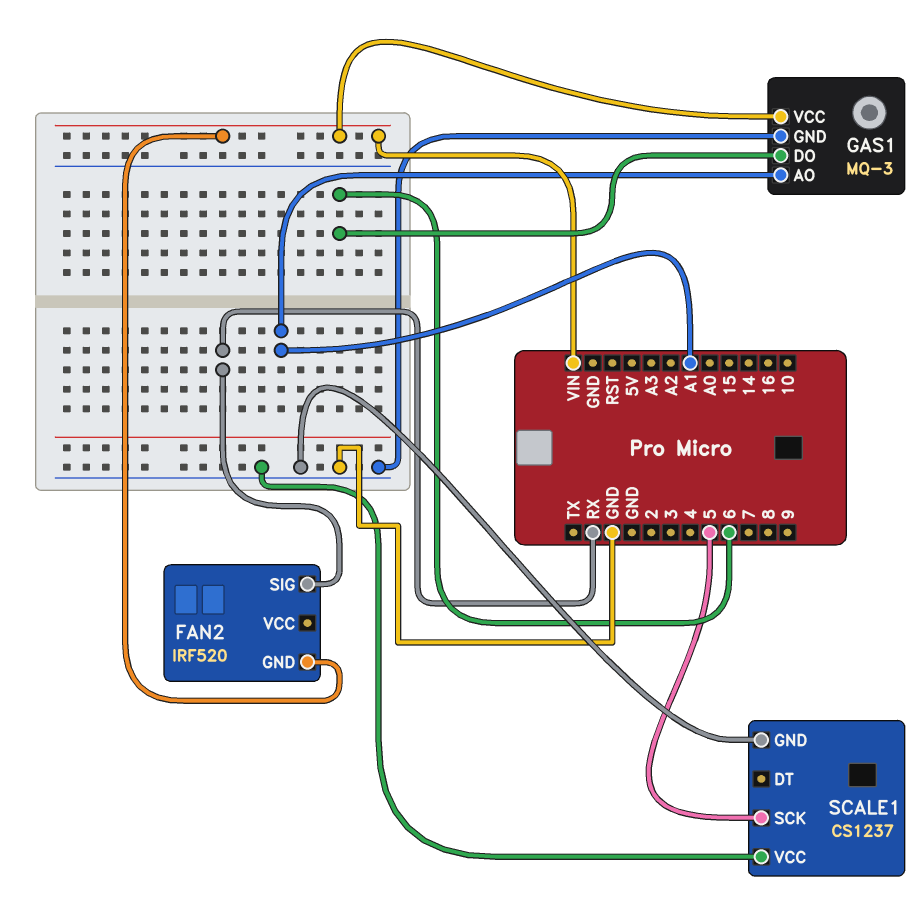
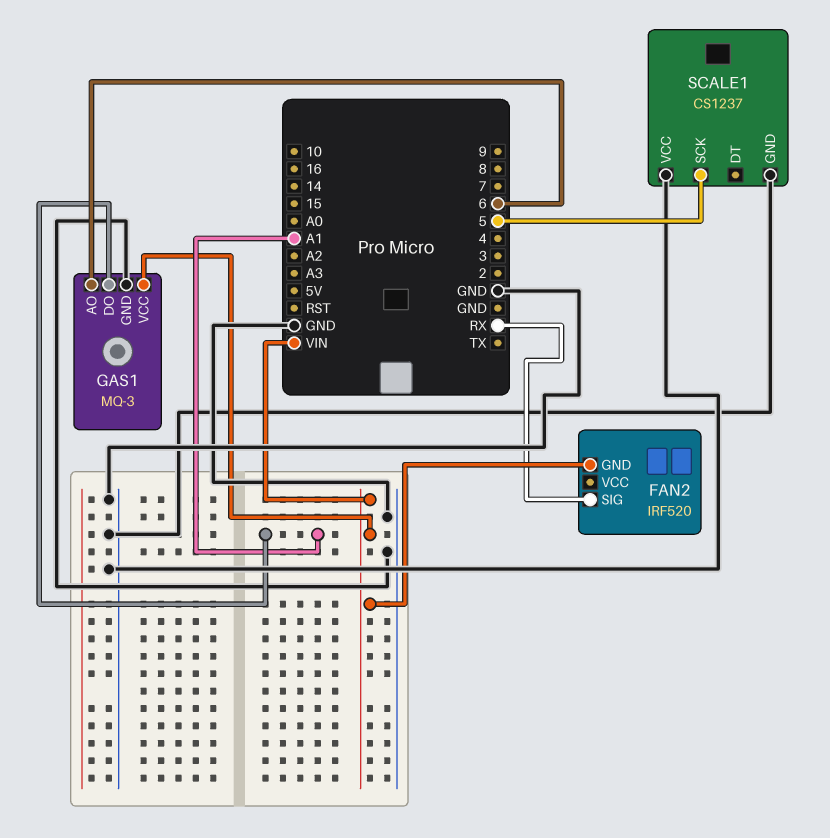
GAS1 pin AO: A1 -> 6
GAS1 pin DO: 6 -> A1

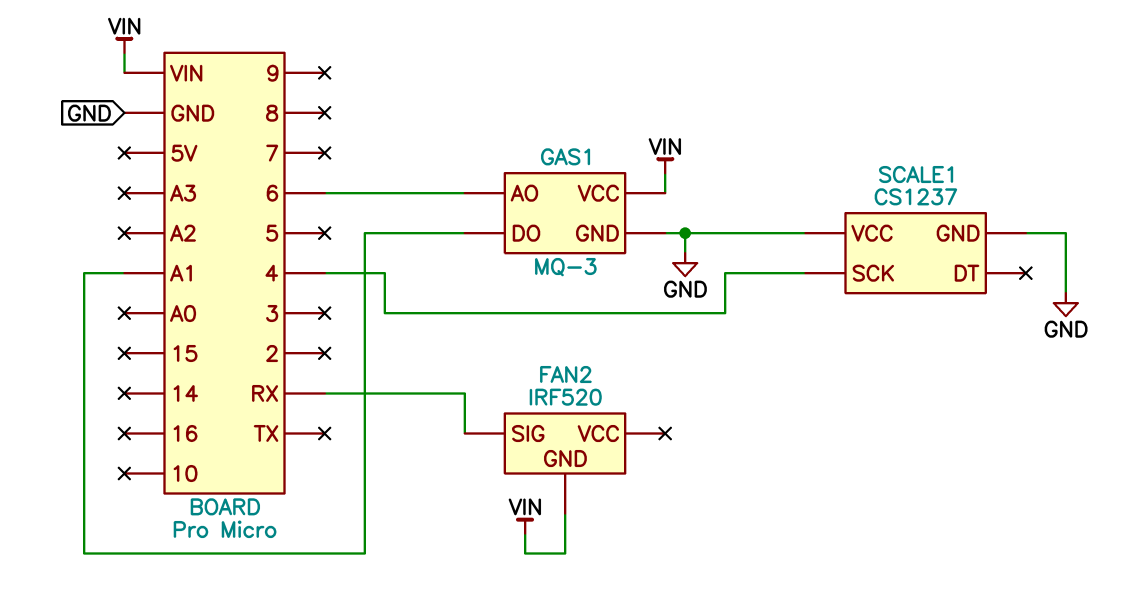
SCALE1 pin SCK: 5 -> 4

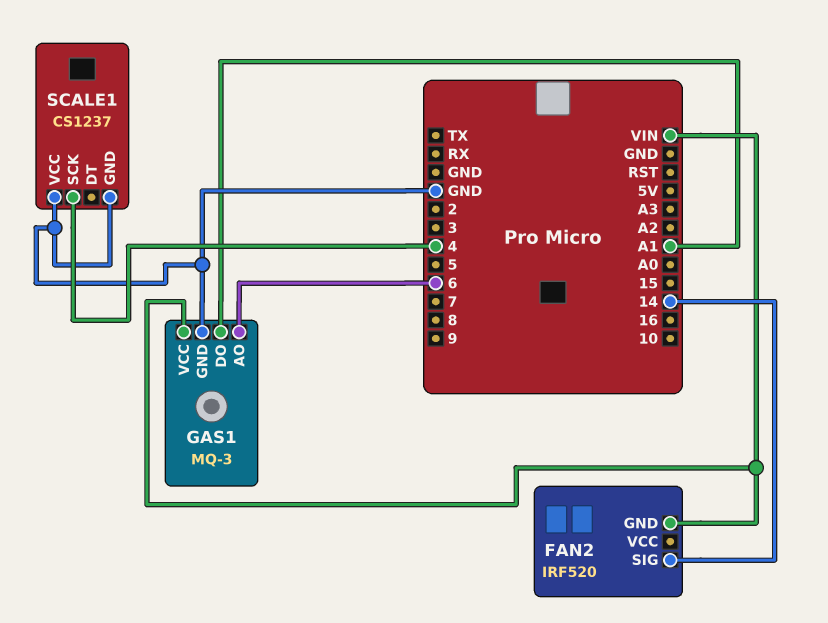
FAN2 pin SIG: RX -> 14

